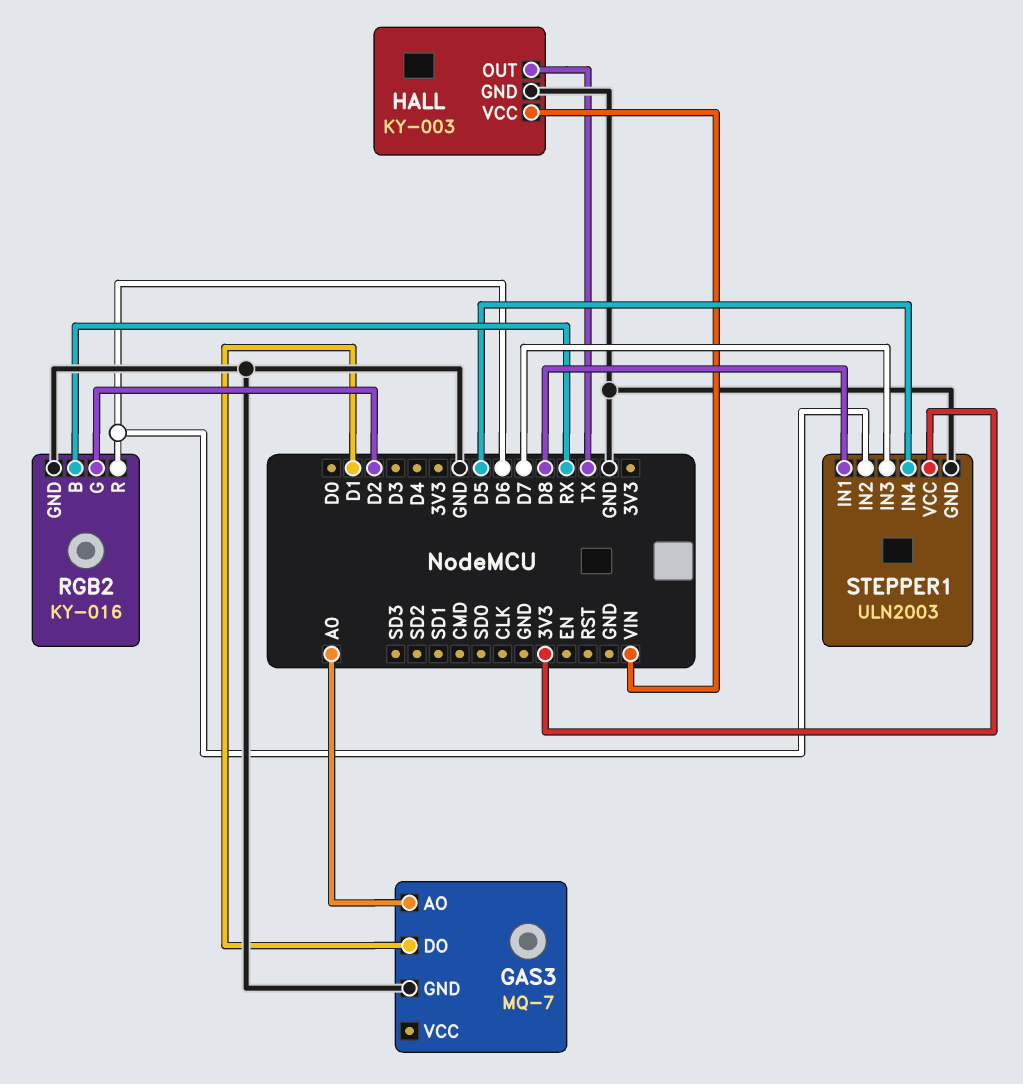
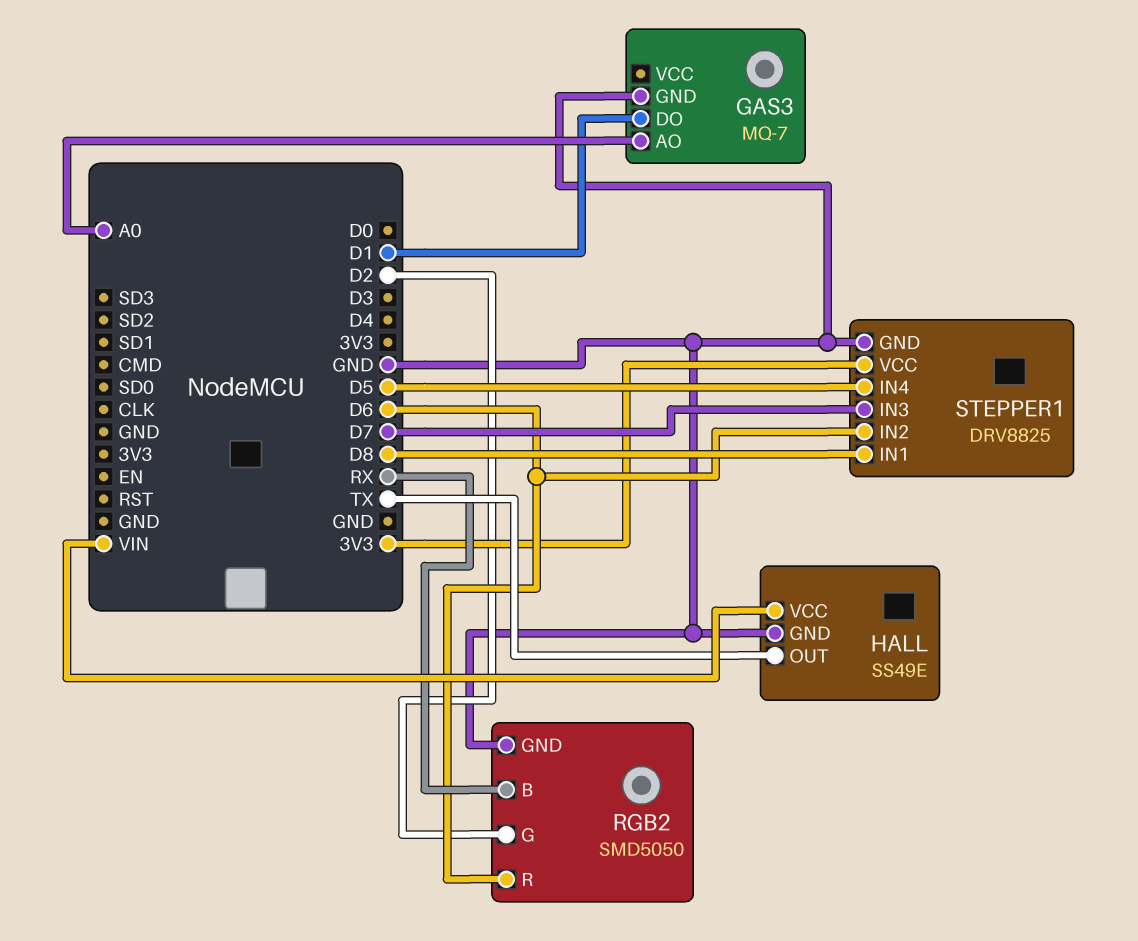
HALL: KY-003 -> SS49E
RGB2: KY-016 -> SMD5050
STEPPER1: ULN2003 -> DRV8825

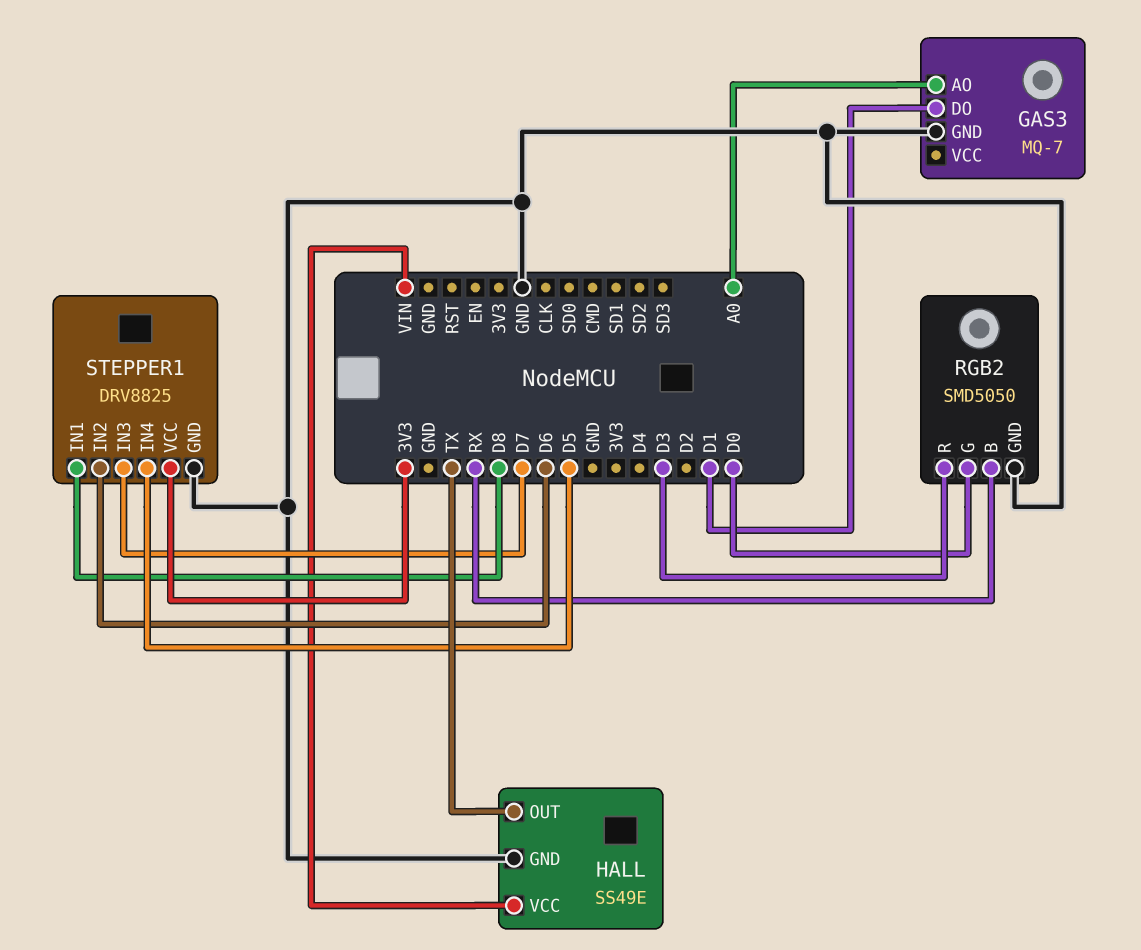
RGB2 pin G: D2 -> D0
RGB2 pin R: D6 -> D3

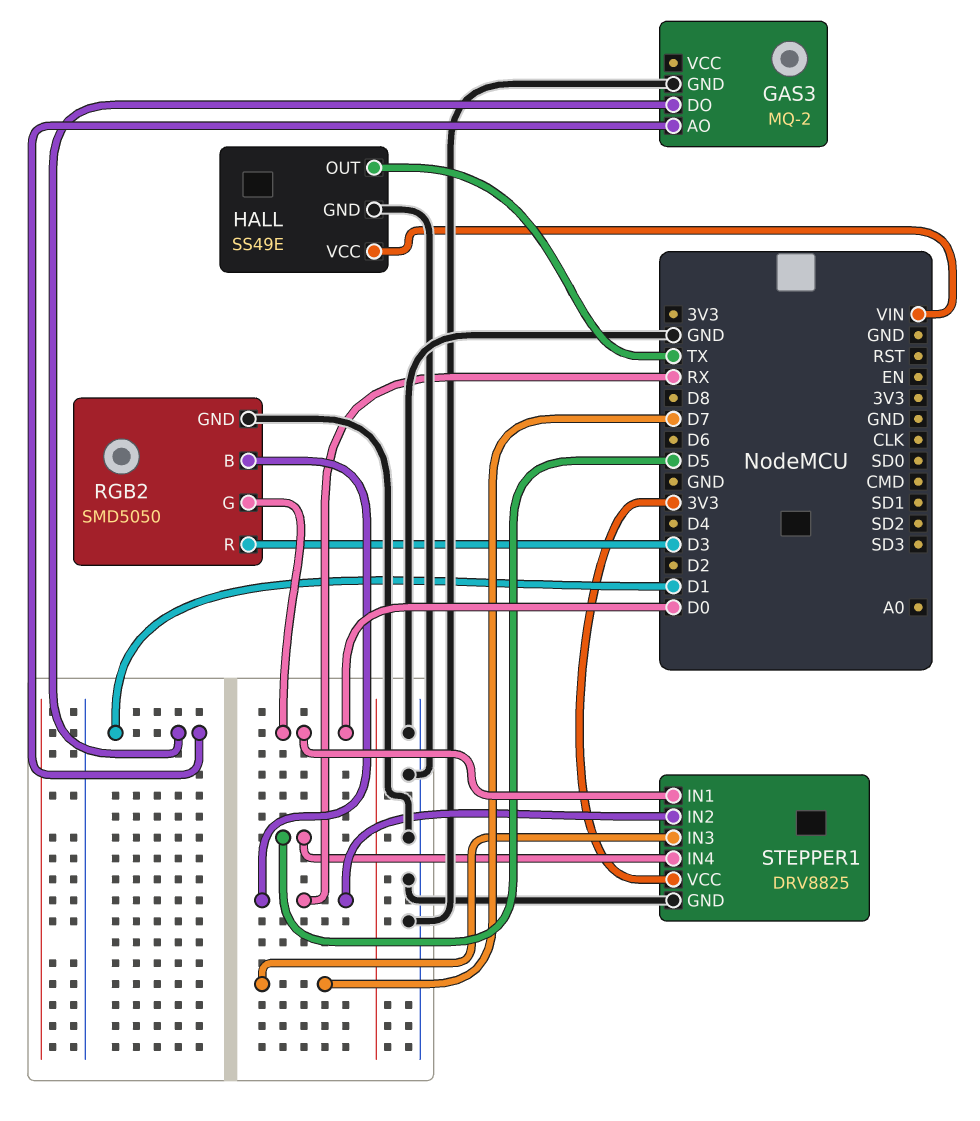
GAS3: MQ-7 -> MQ-2
GAS3 pin AO: A0 -> D1
STEPPER1 pin IN1: D8 -> D0
STEPPER1 pin IN2: D6 -> RX

